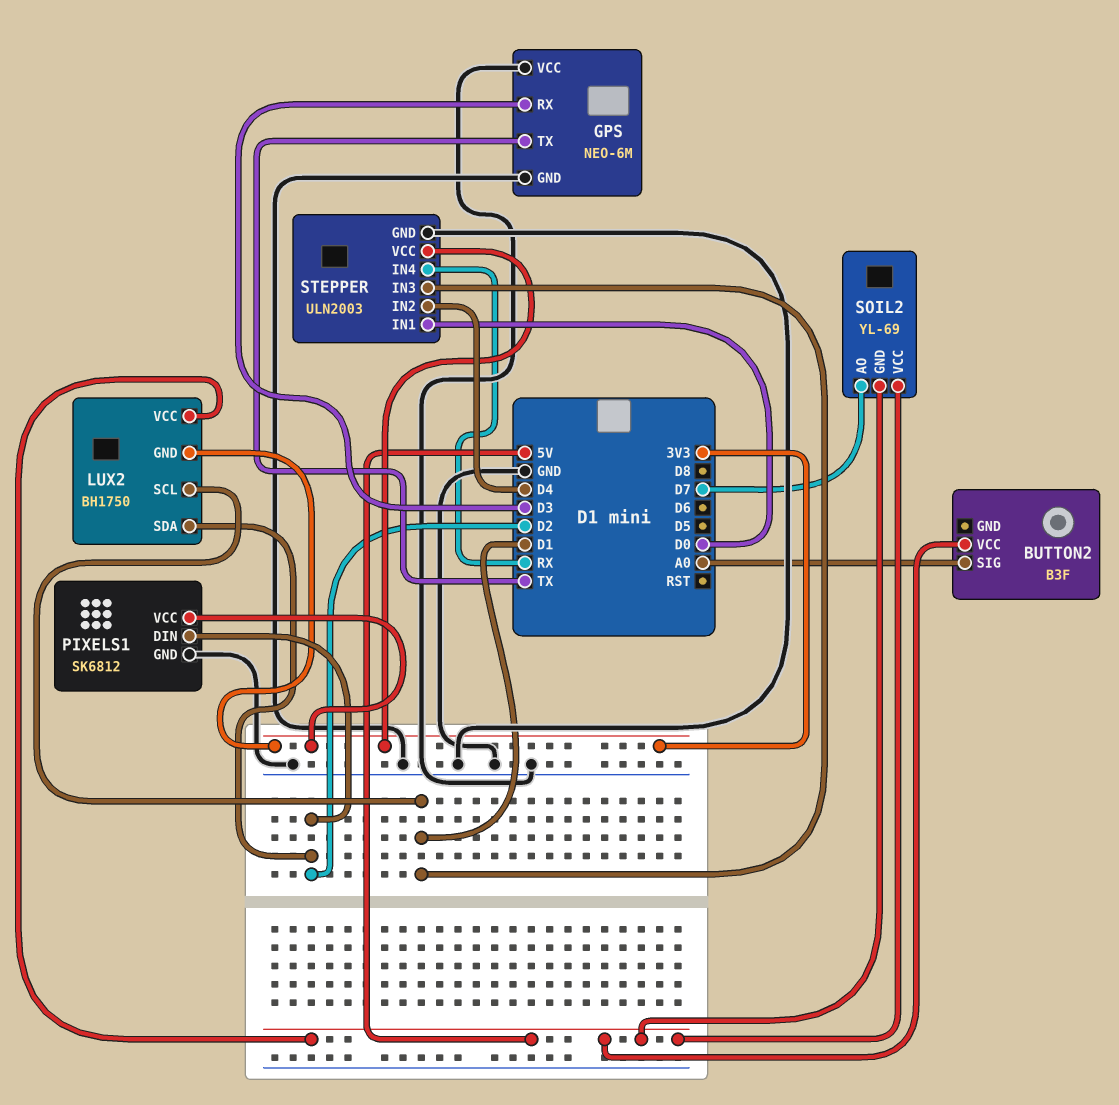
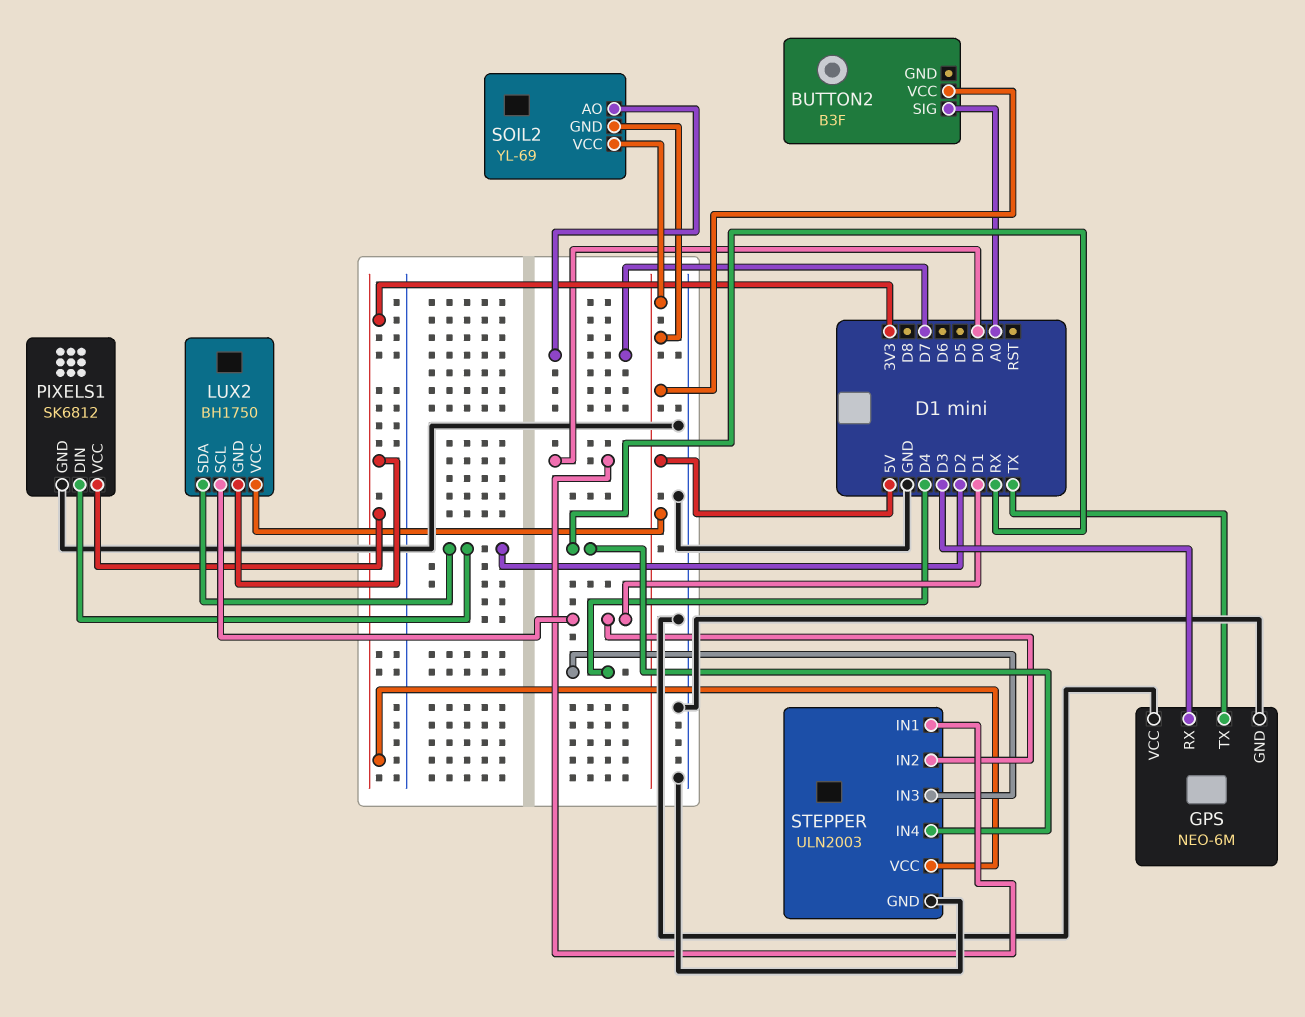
STEPPER pin IN2: D4 -> D1
STEPPER pin IN3: D1 -> D4

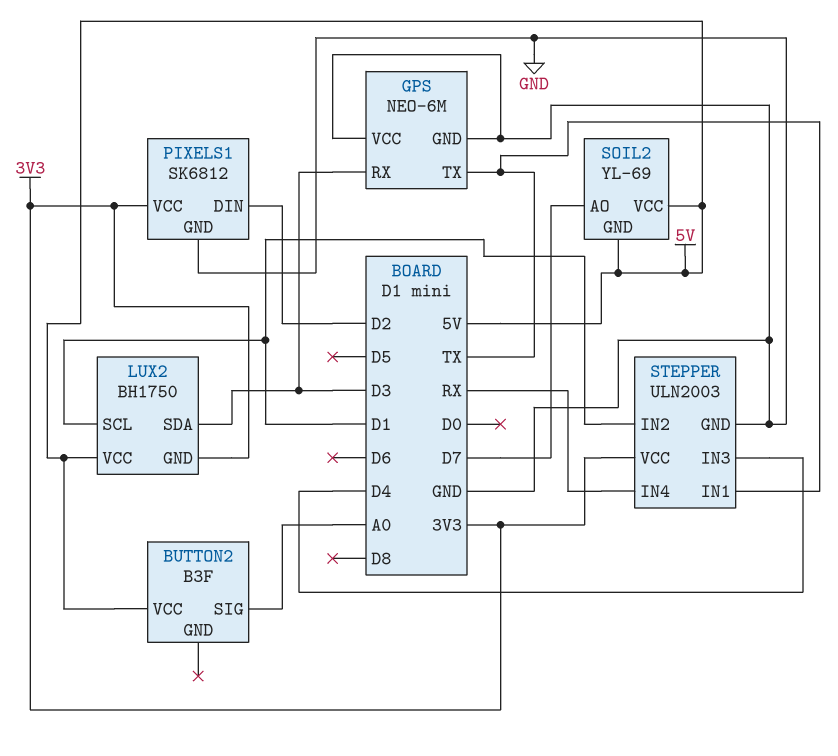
LUX2 pin SDA: D2 -> D3
STEPPER pin IN1: D0 -> TX

